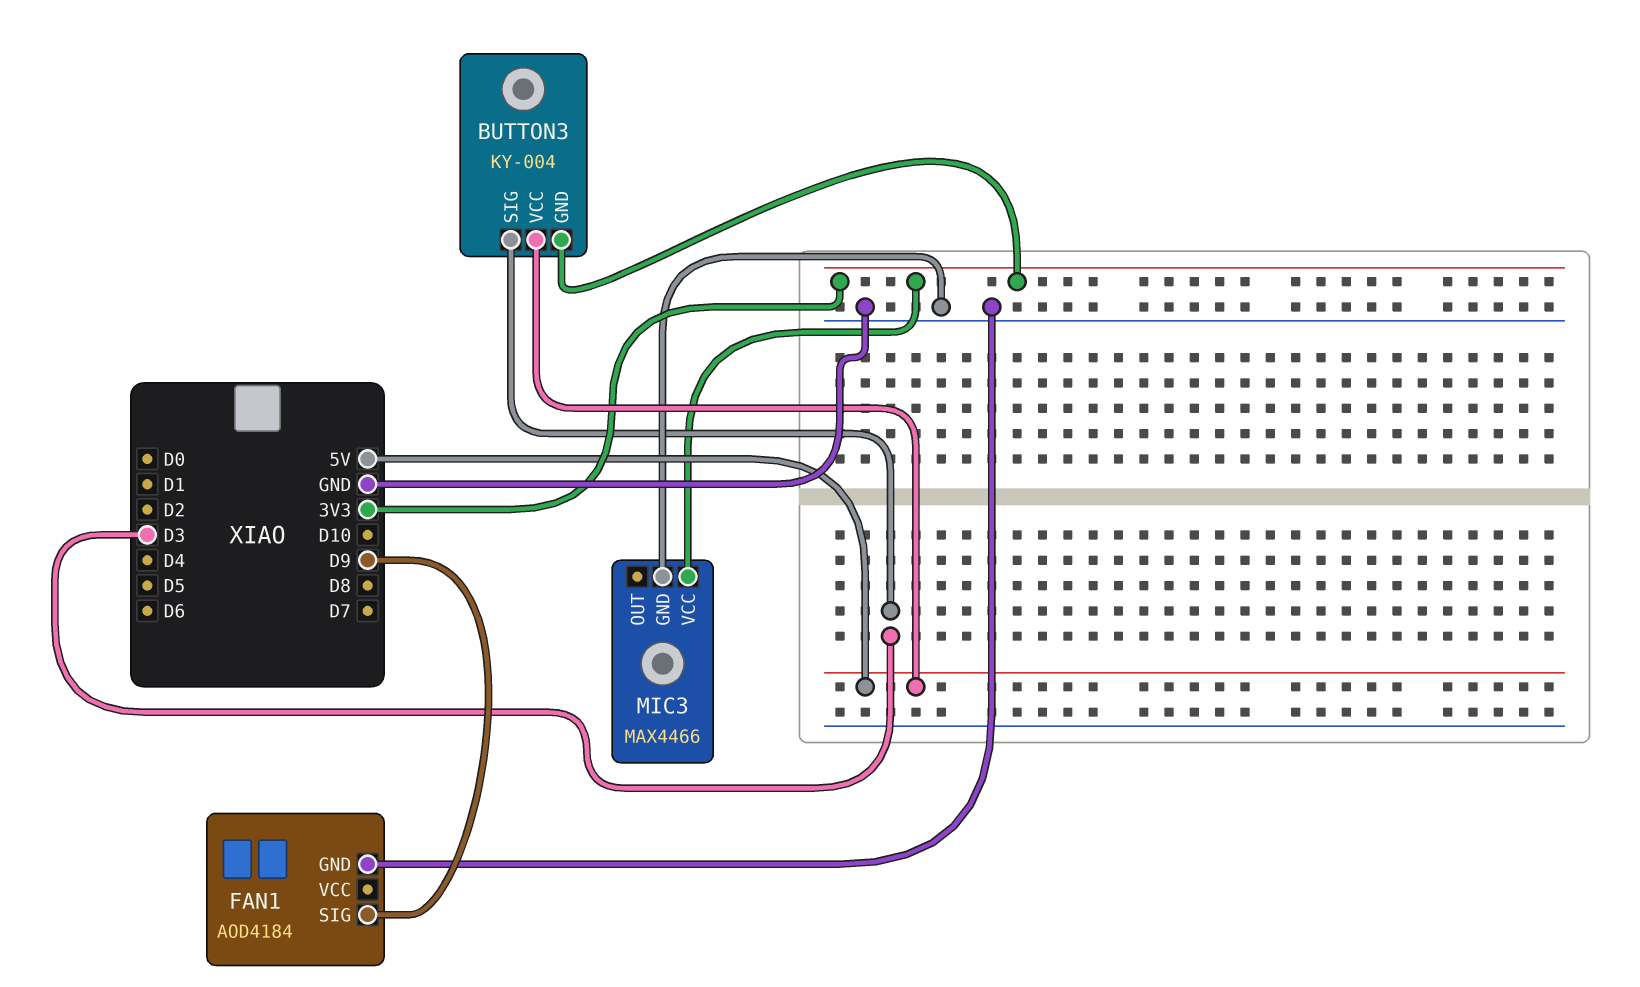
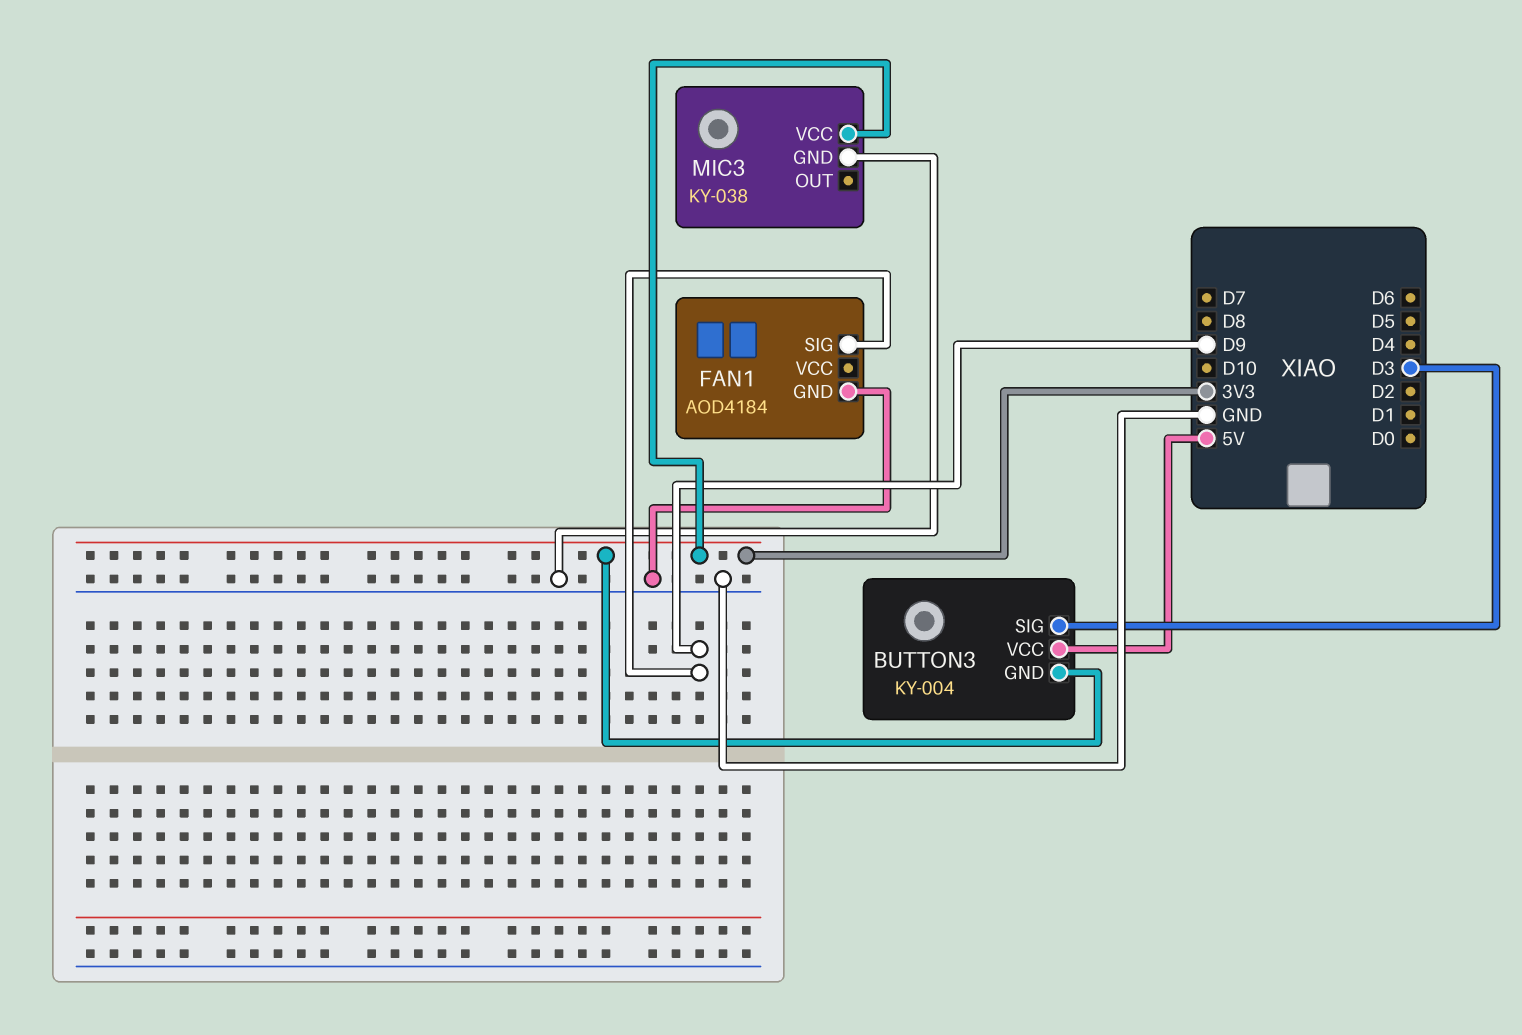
MIC3: MAX4466 -> KY-038

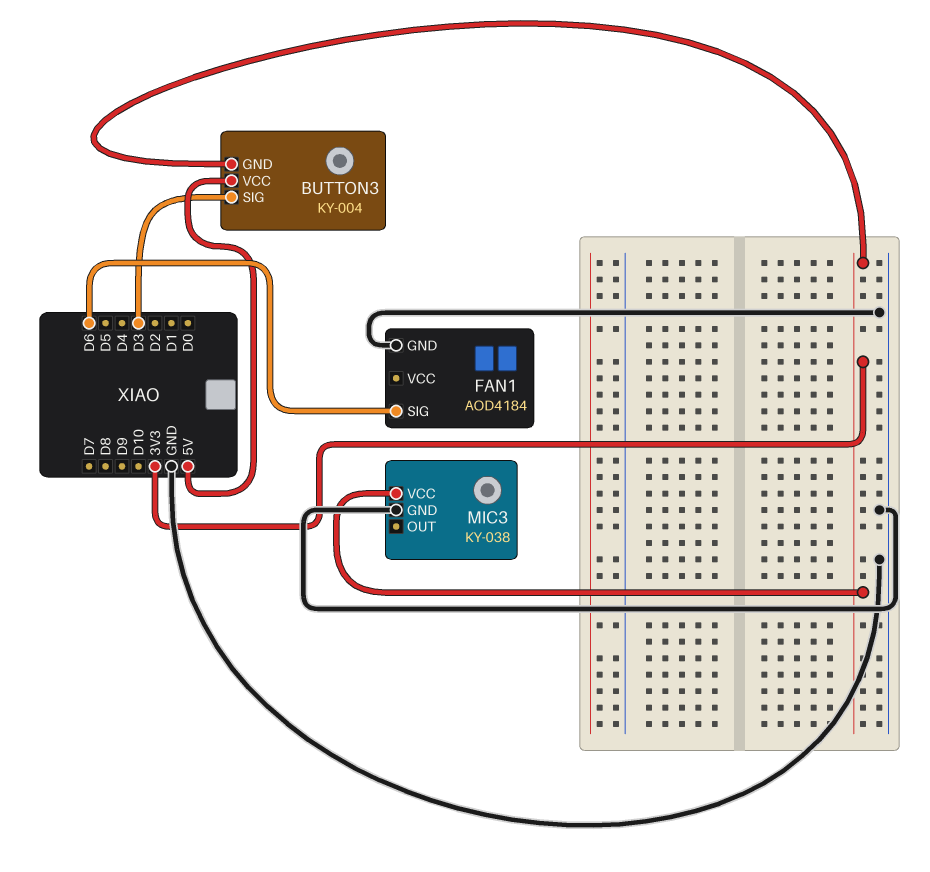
FAN1 pin SIG: D9 -> D6

